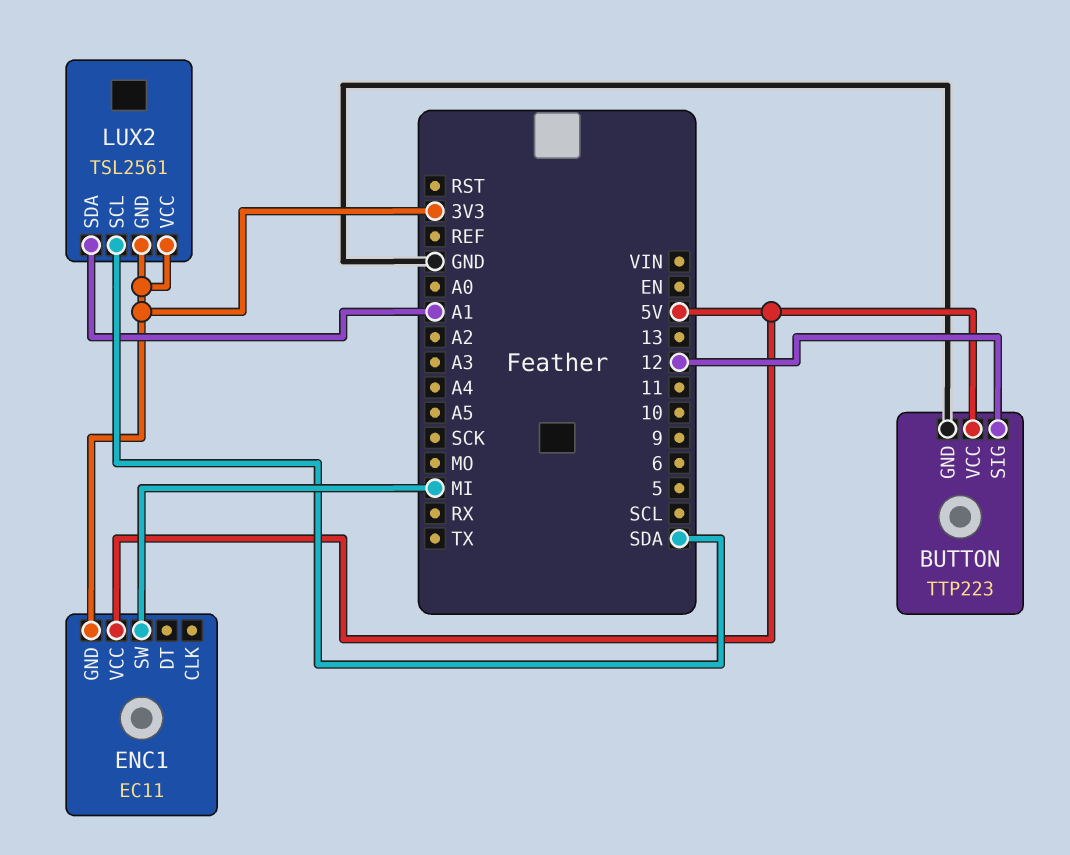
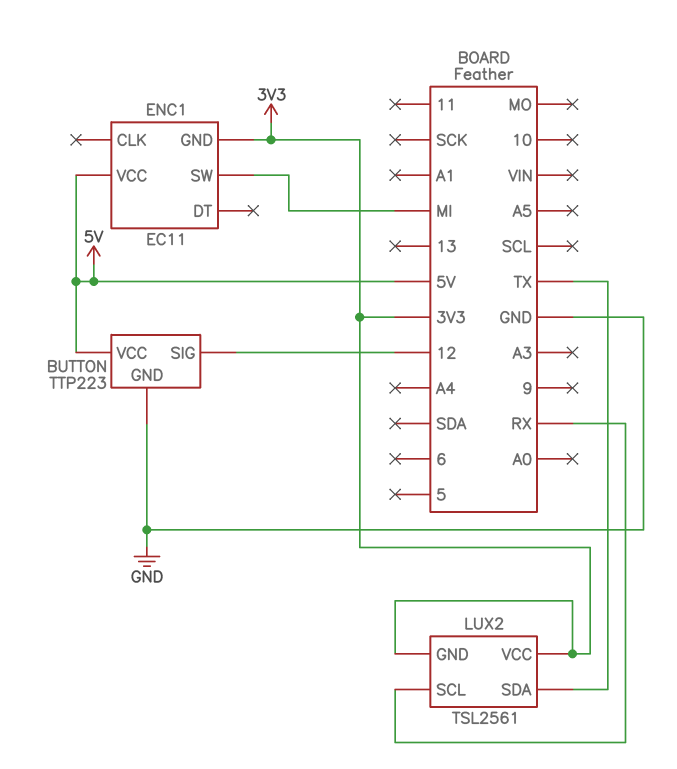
LUX2 pin SCL: SDA -> RX
LUX2 pin SDA: A1 -> TX

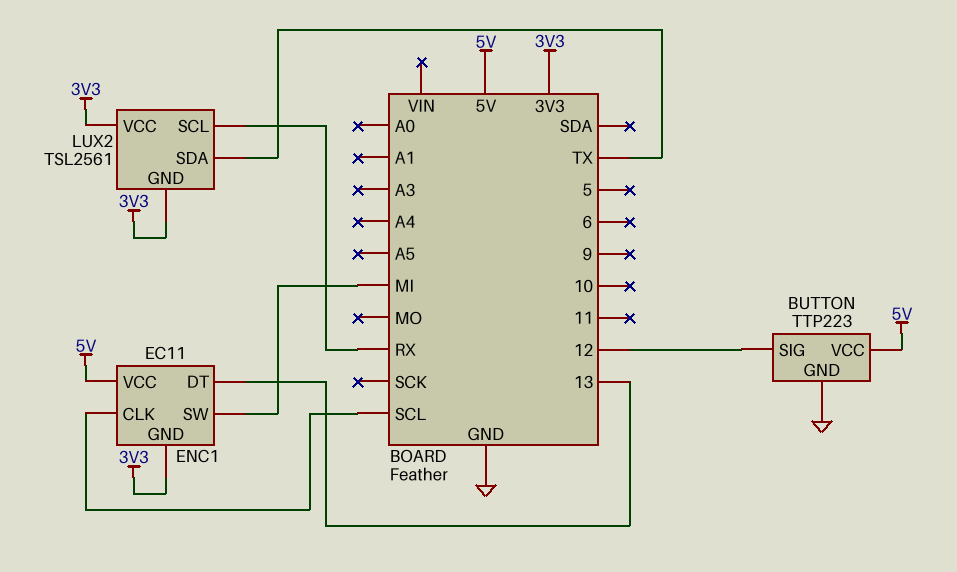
ENC1 pin CLK: none -> SCL
ENC1 pin DT: none -> 13

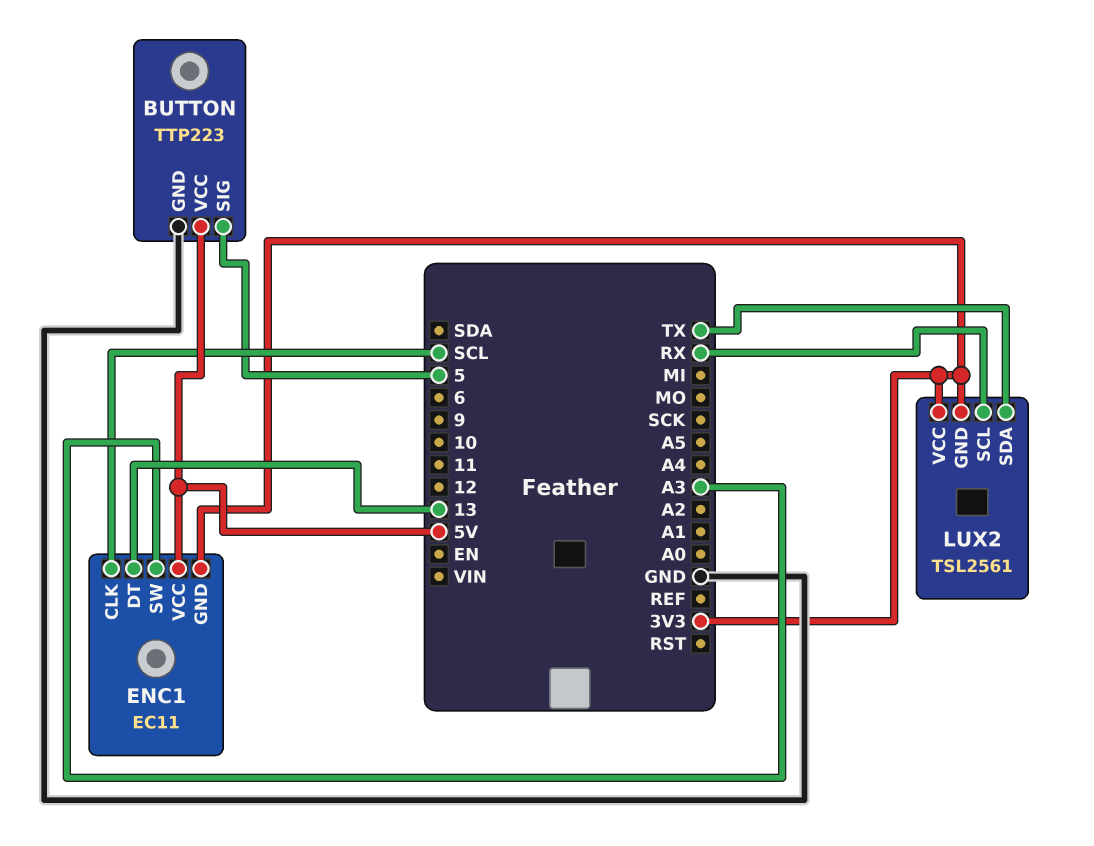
BUTTON pin SIG: 12 -> 5
ENC1 pin SW: MI -> A3

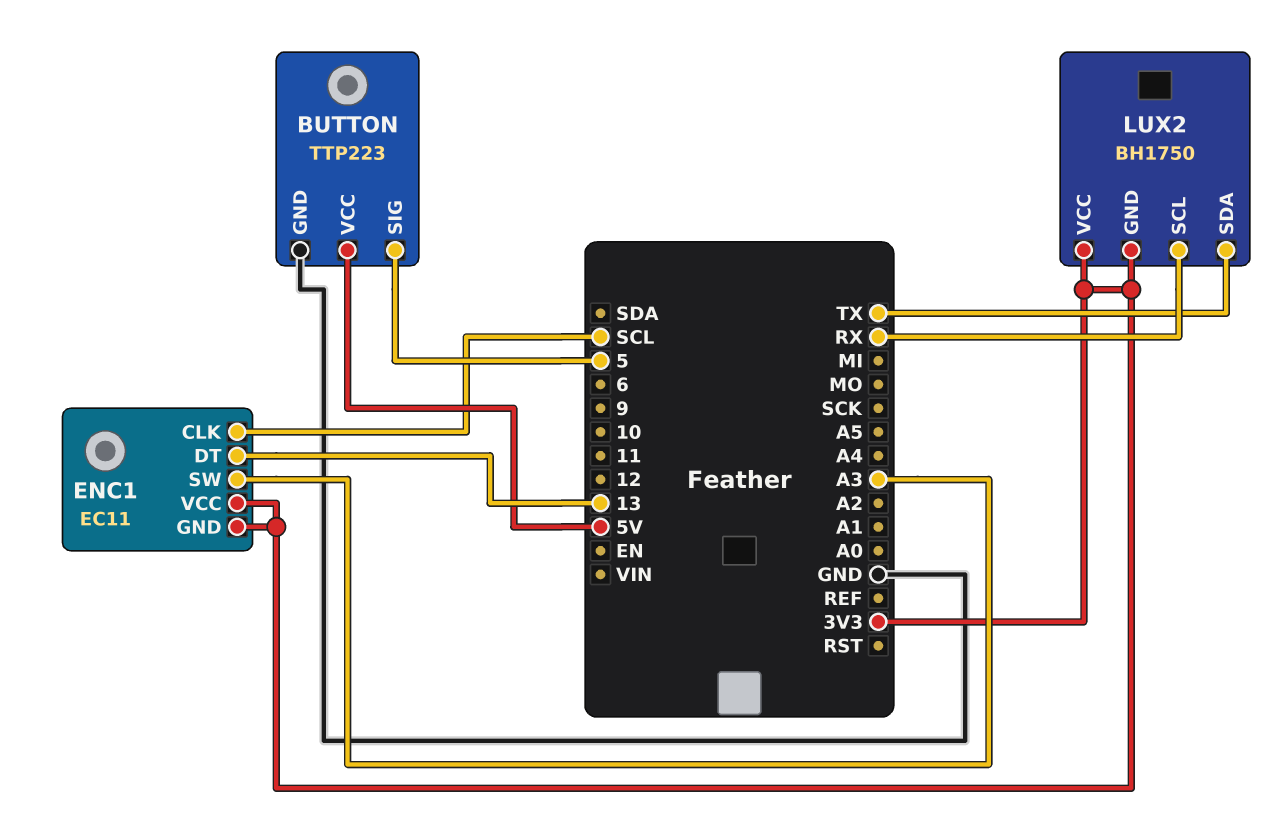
ENC1 pin VCC: 5V -> 3V3
LUX2: TSL2561 -> BH1750

